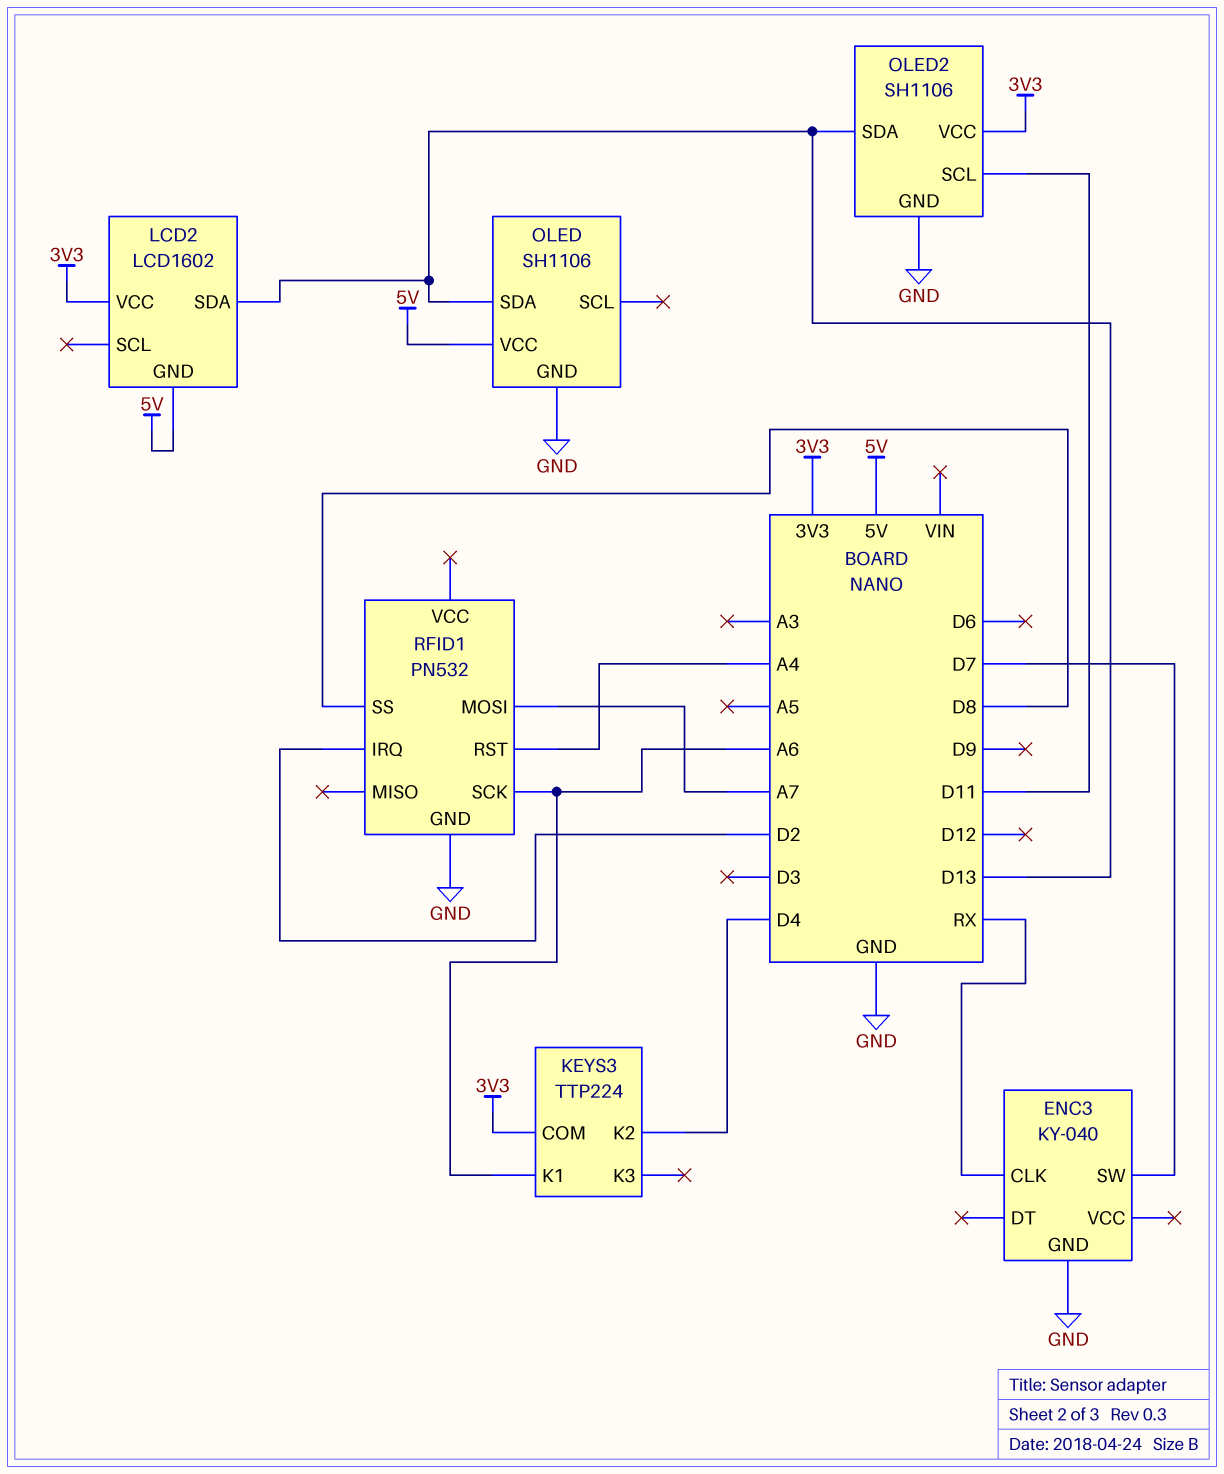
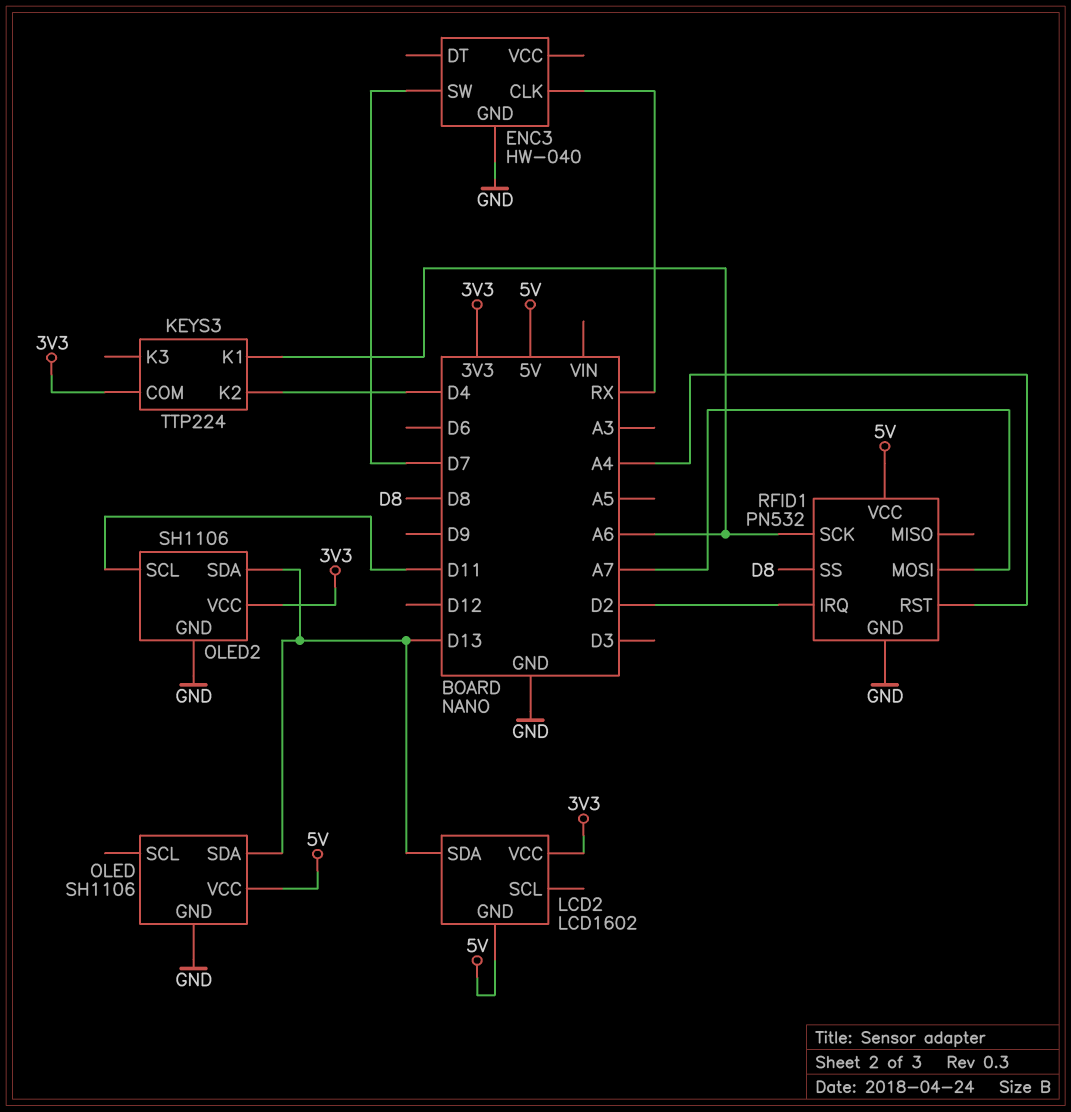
ENC3: KY-040 -> HW-040
RFID1 pin VCC: none -> 5V

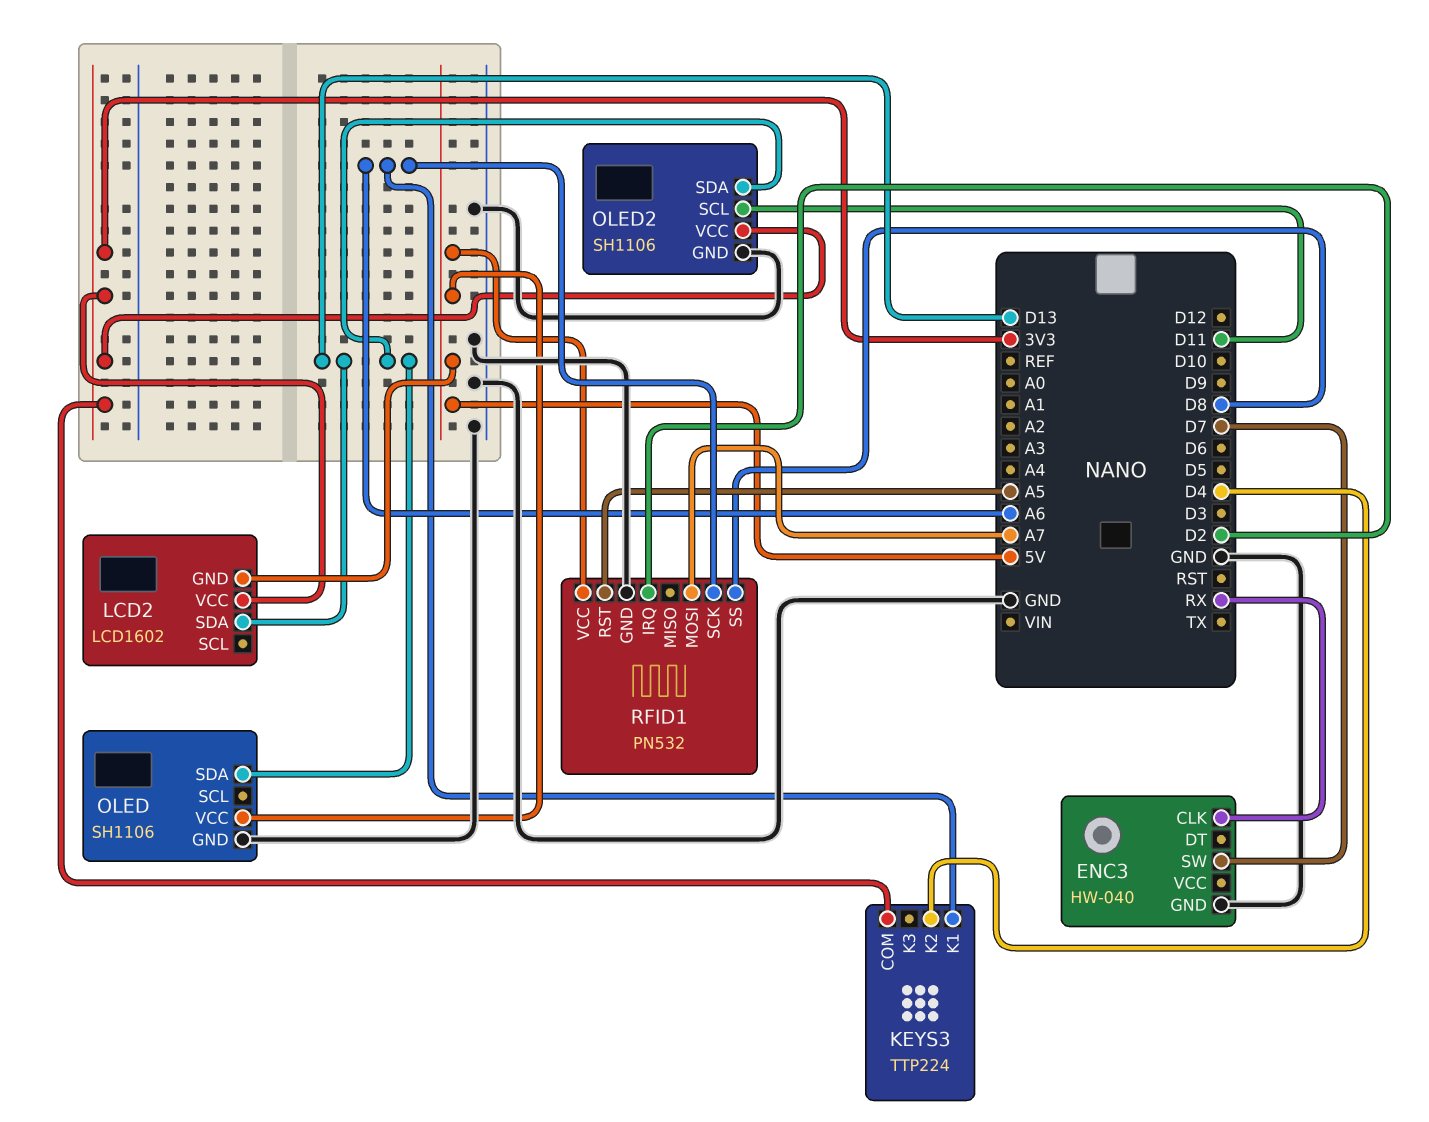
RFID1 pin RST: A4 -> A5

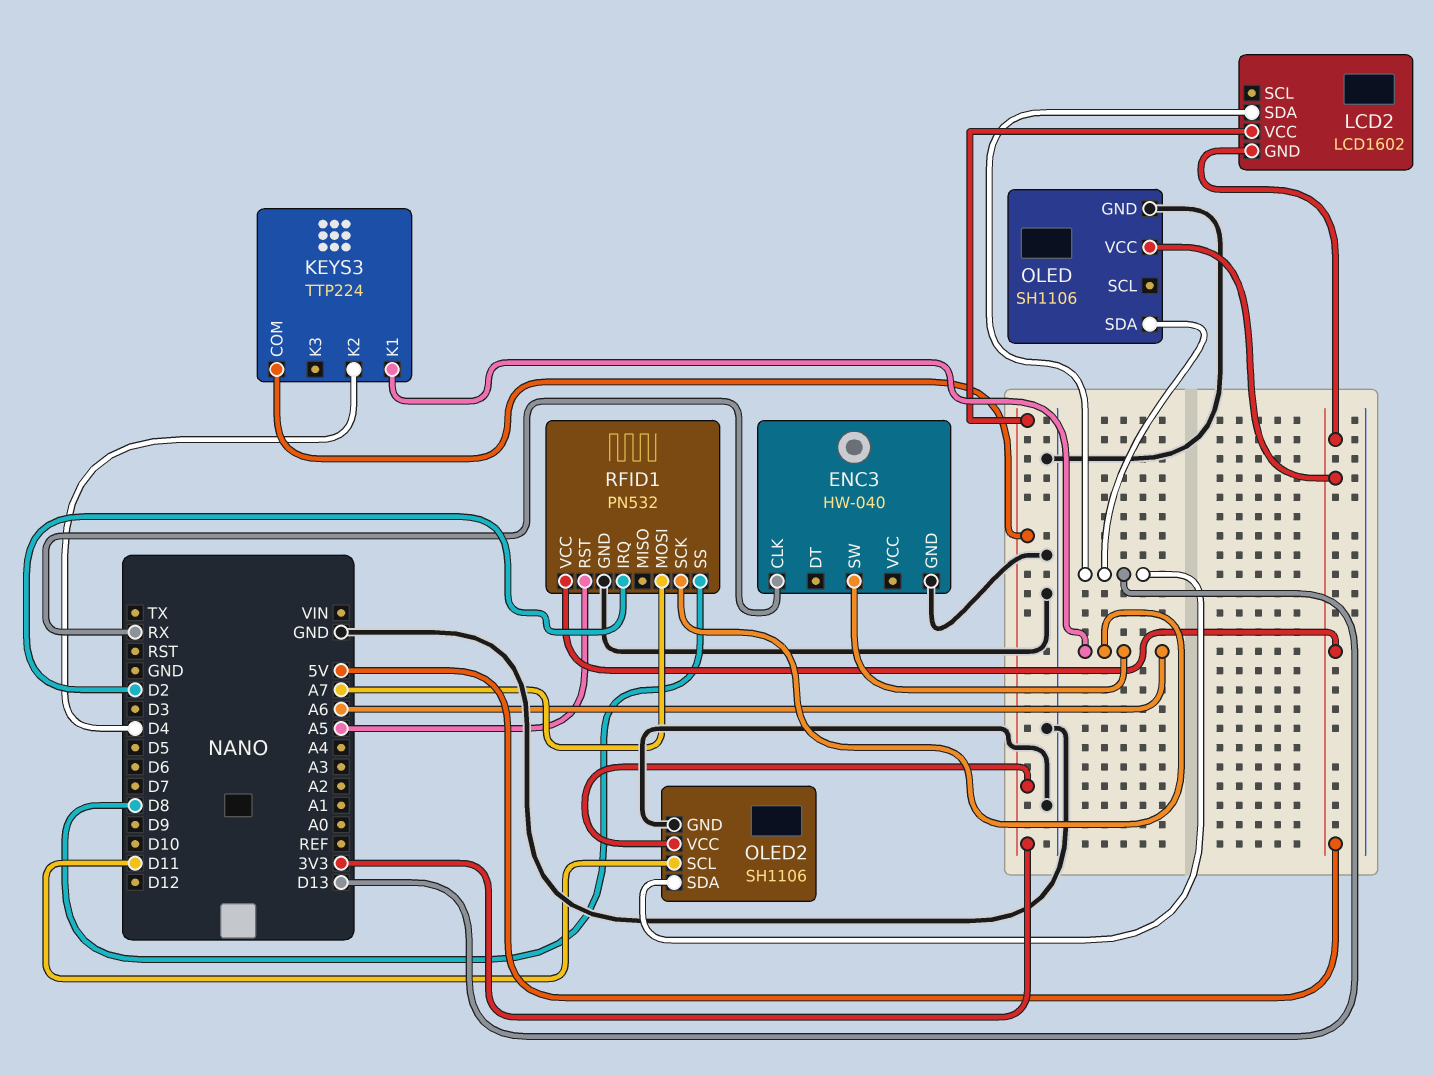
ENC3 pin SW: D7 -> A6

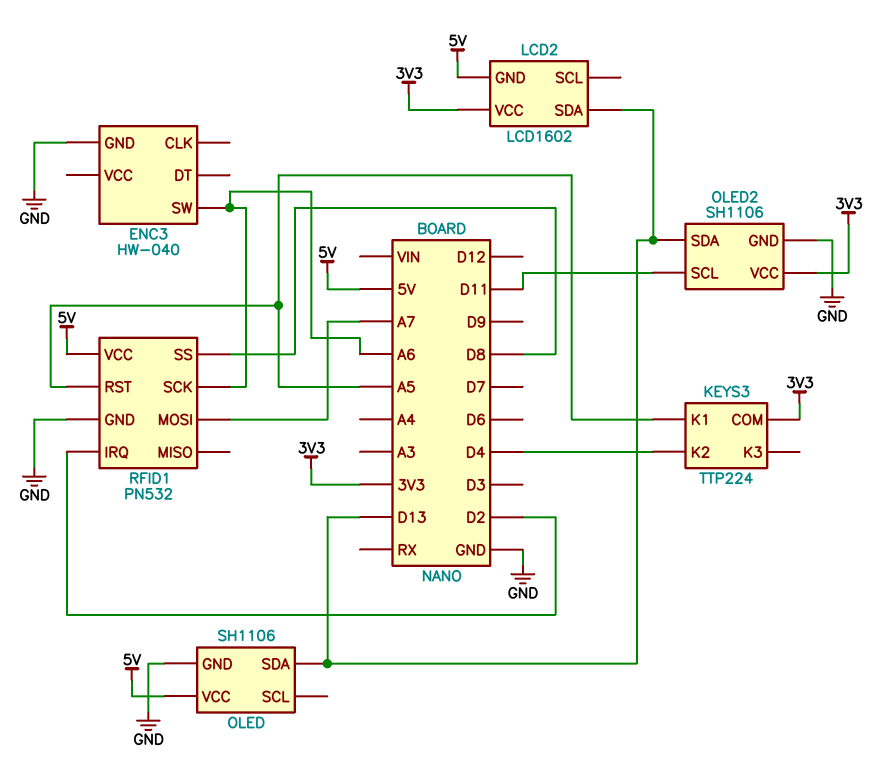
ENC3 pin CLK: RX -> none
KEYS3 pin K1: A6 -> A5

